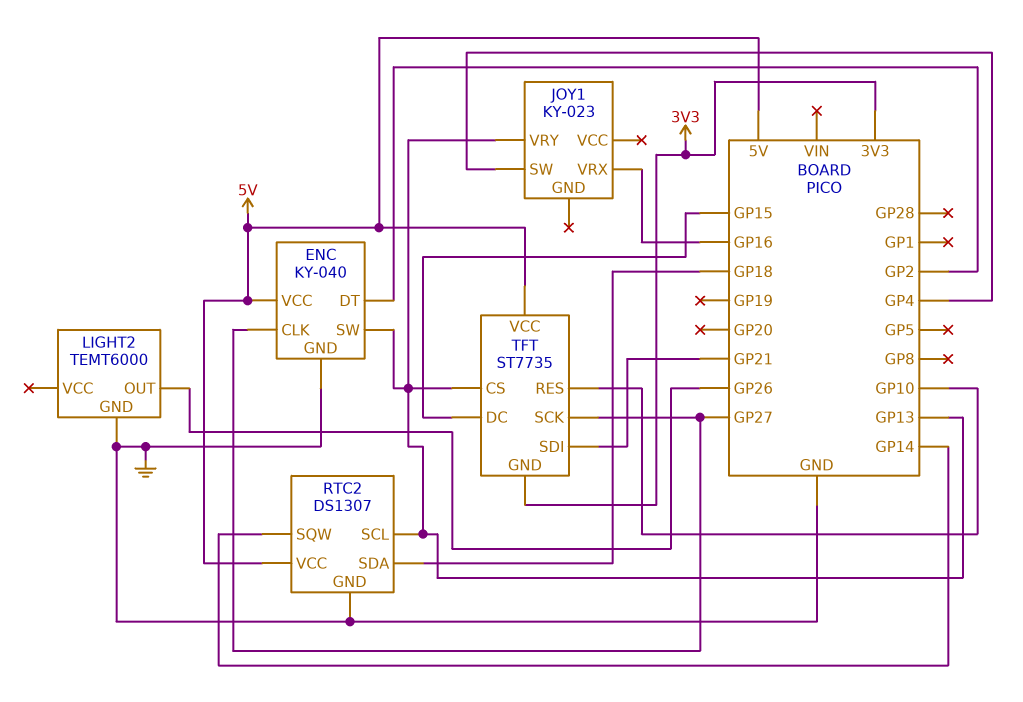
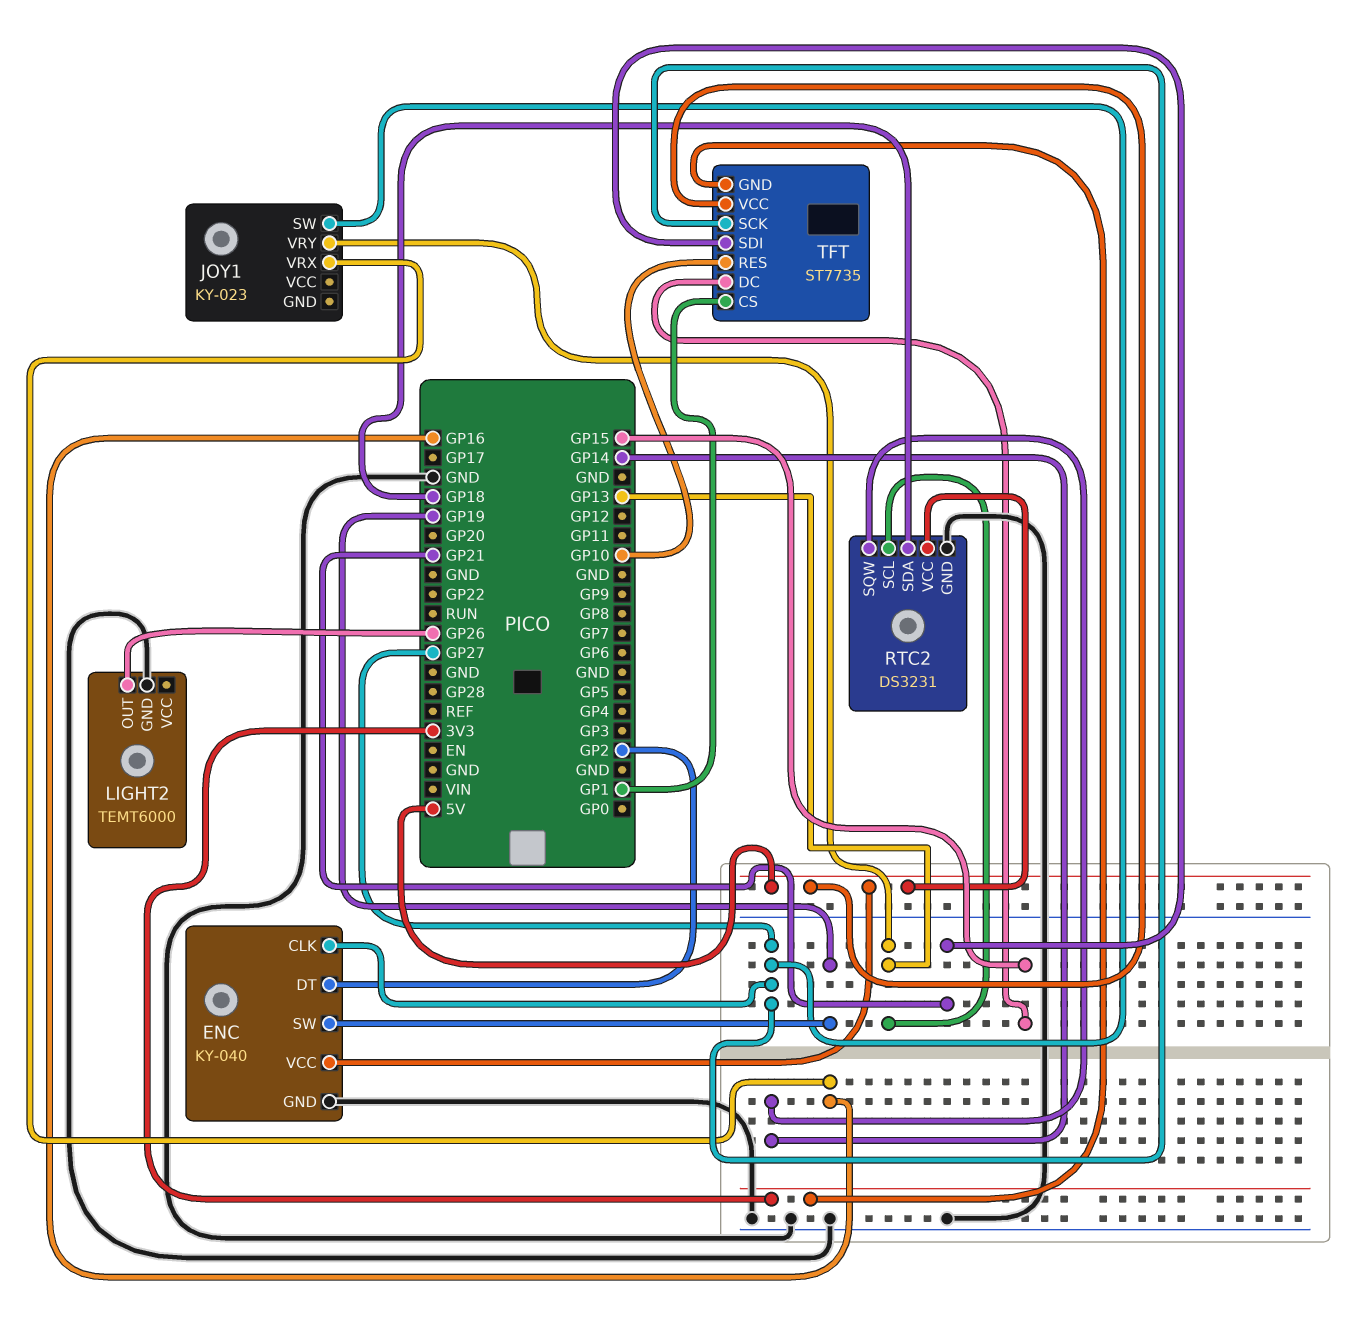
ENC pin SW: GP13 -> GP19
JOY1 pin SW: GP4 -> GP27
RTC2: DS1307 -> DS3231
TFT pin CS: GP13 -> GP1

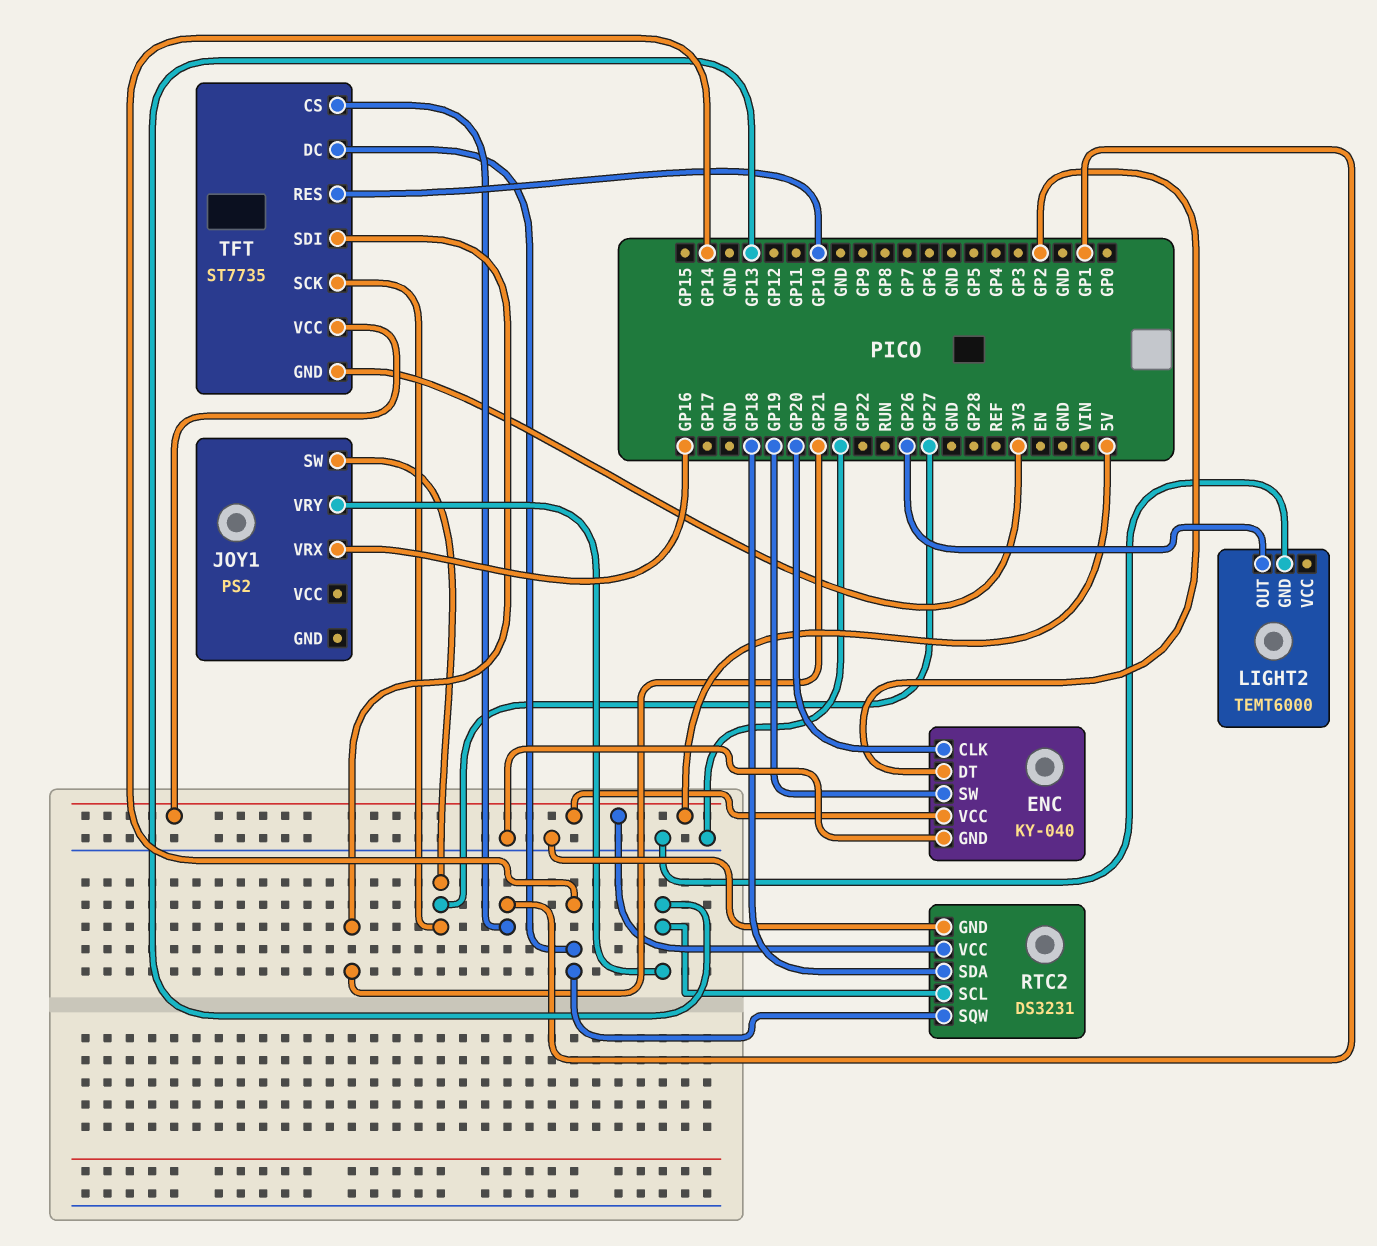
ENC pin CLK: GP27 -> GP20
JOY1: KY-023 -> PS2
TFT pin DC: GP15 -> GP14

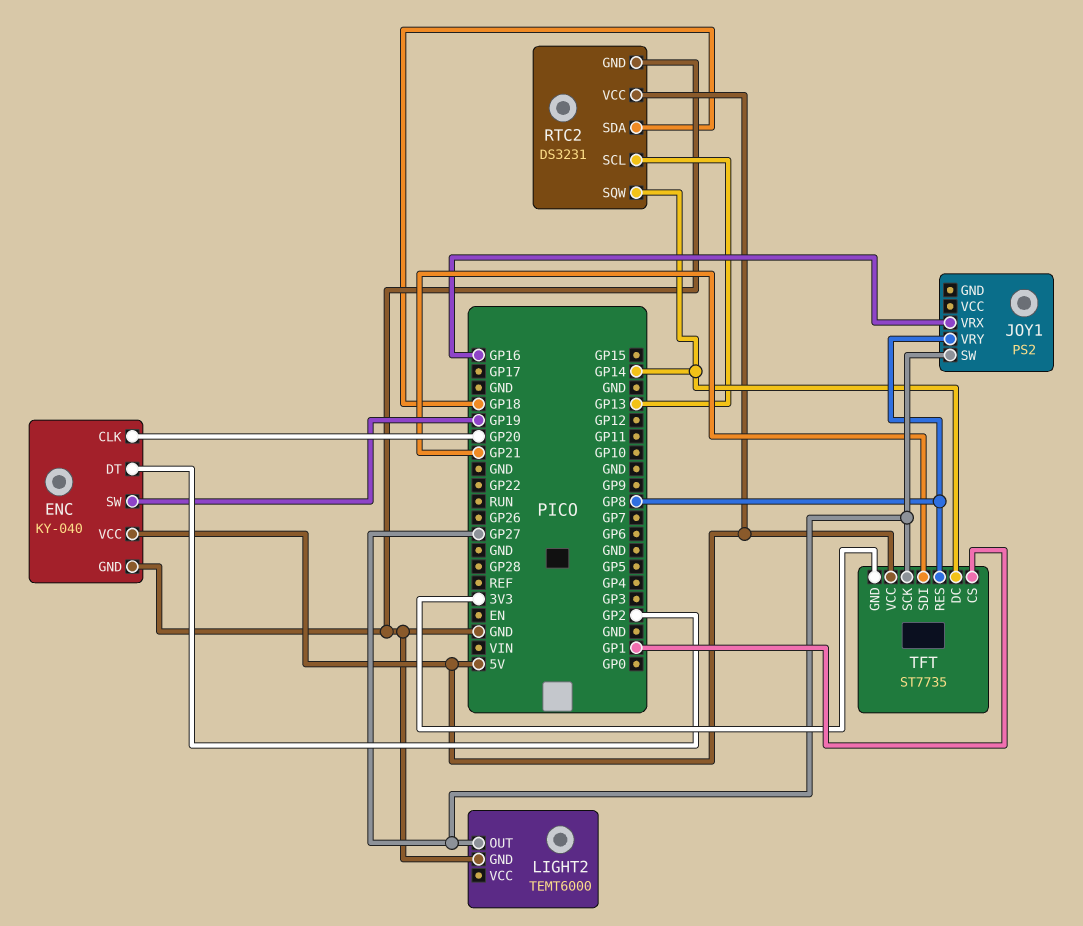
JOY1 pin VRY: GP13 -> GP8
LIGHT2 pin OUT: GP26 -> GP27
TFT pin RES: GP10 -> GP8

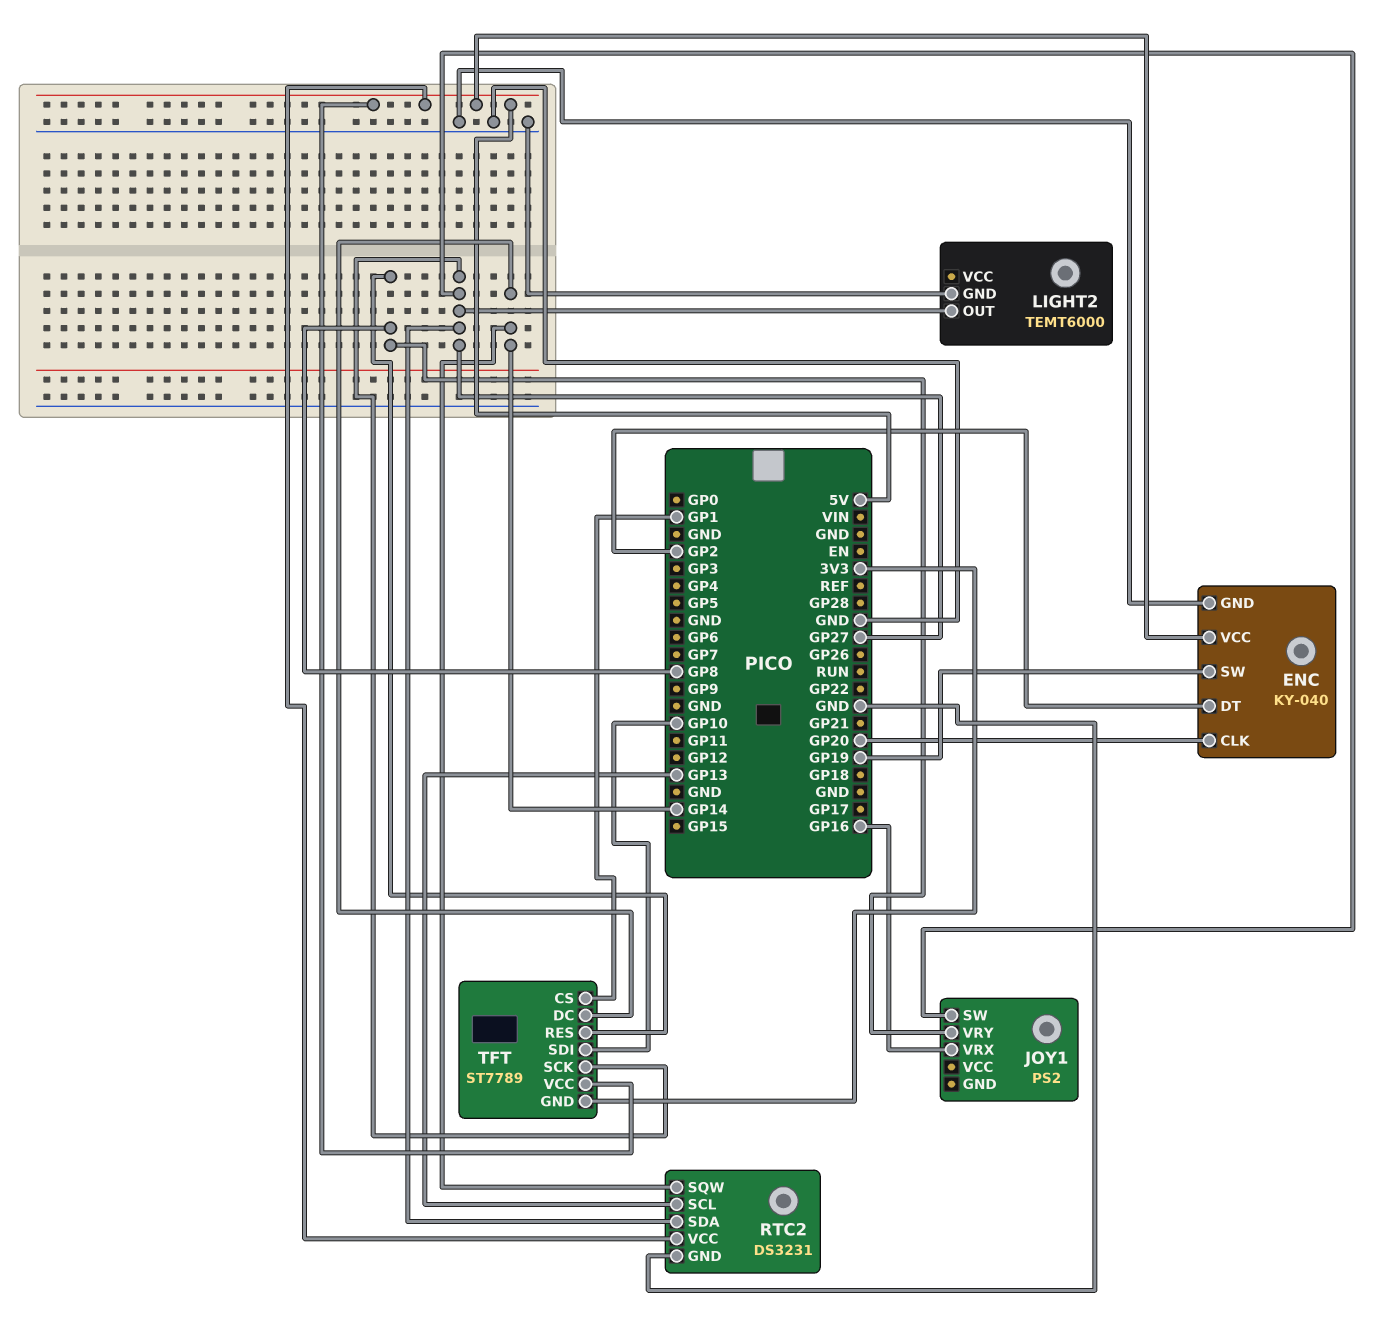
RTC2 pin SDA: GP18 -> GP27
TFT: ST7735 -> ST7789
TFT pin SDI: GP21 -> GP10

